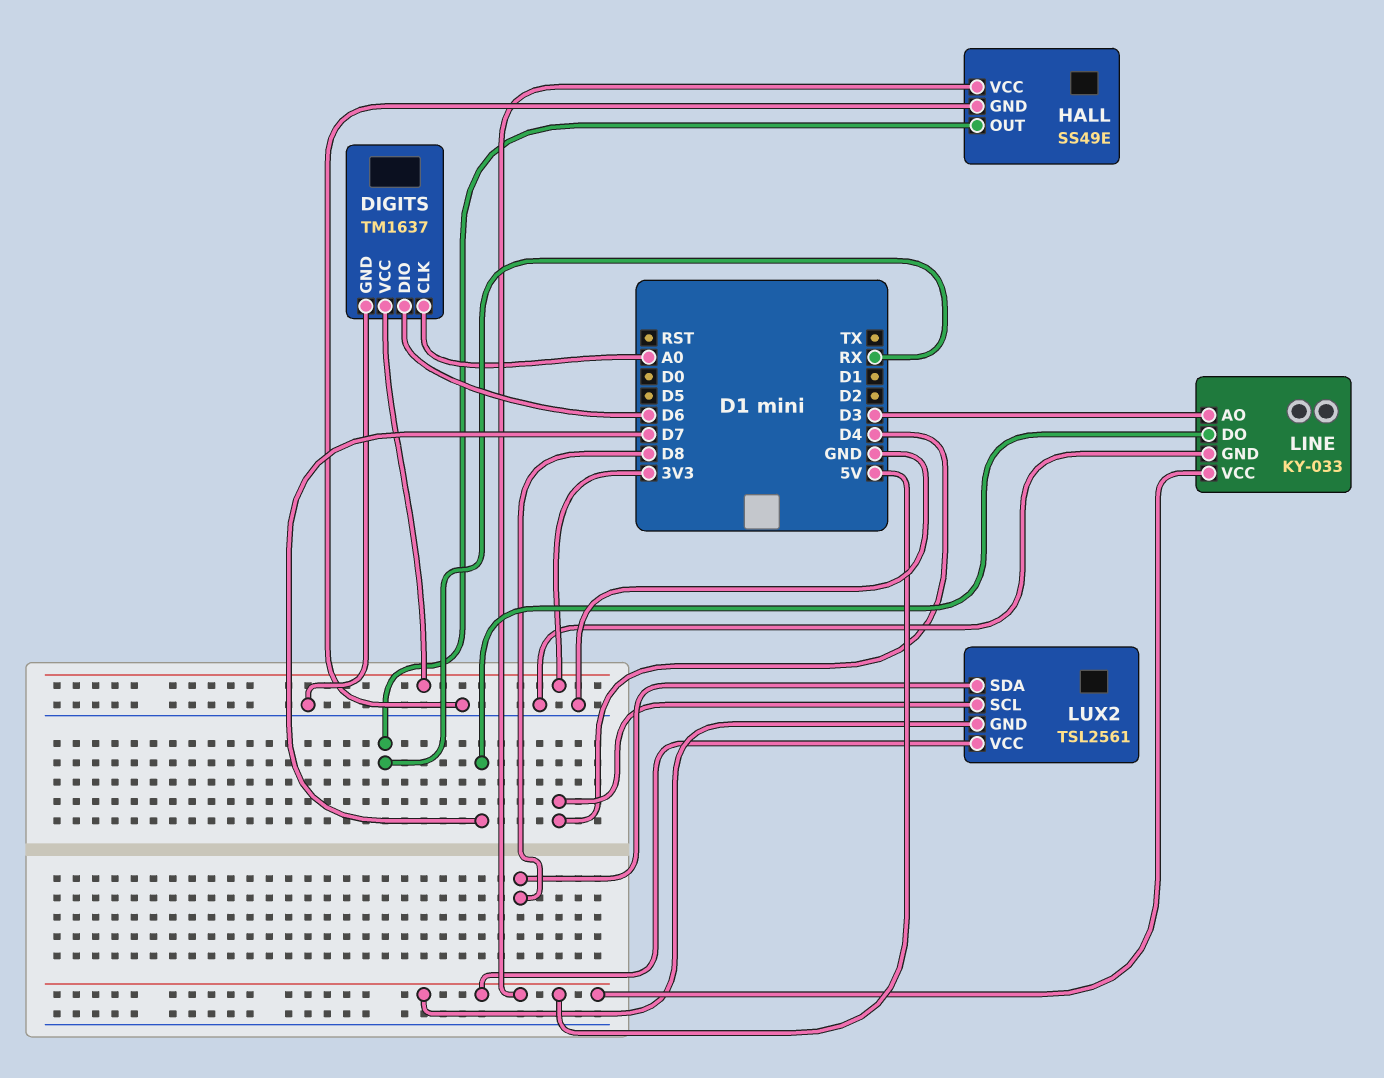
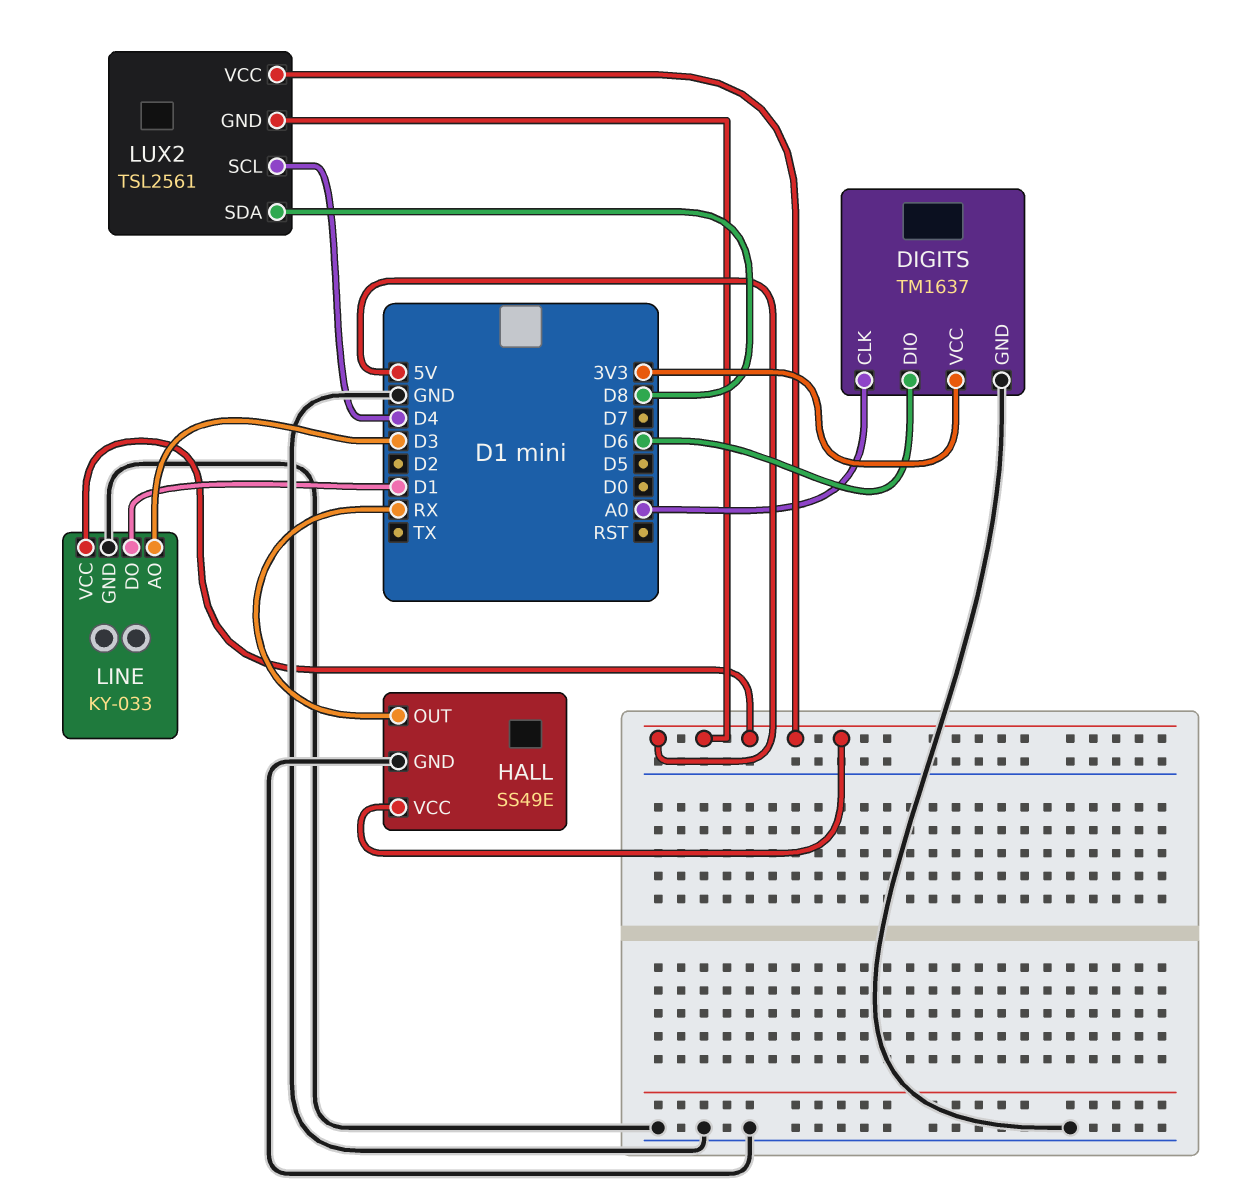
LINE pin DO: D7 -> D1

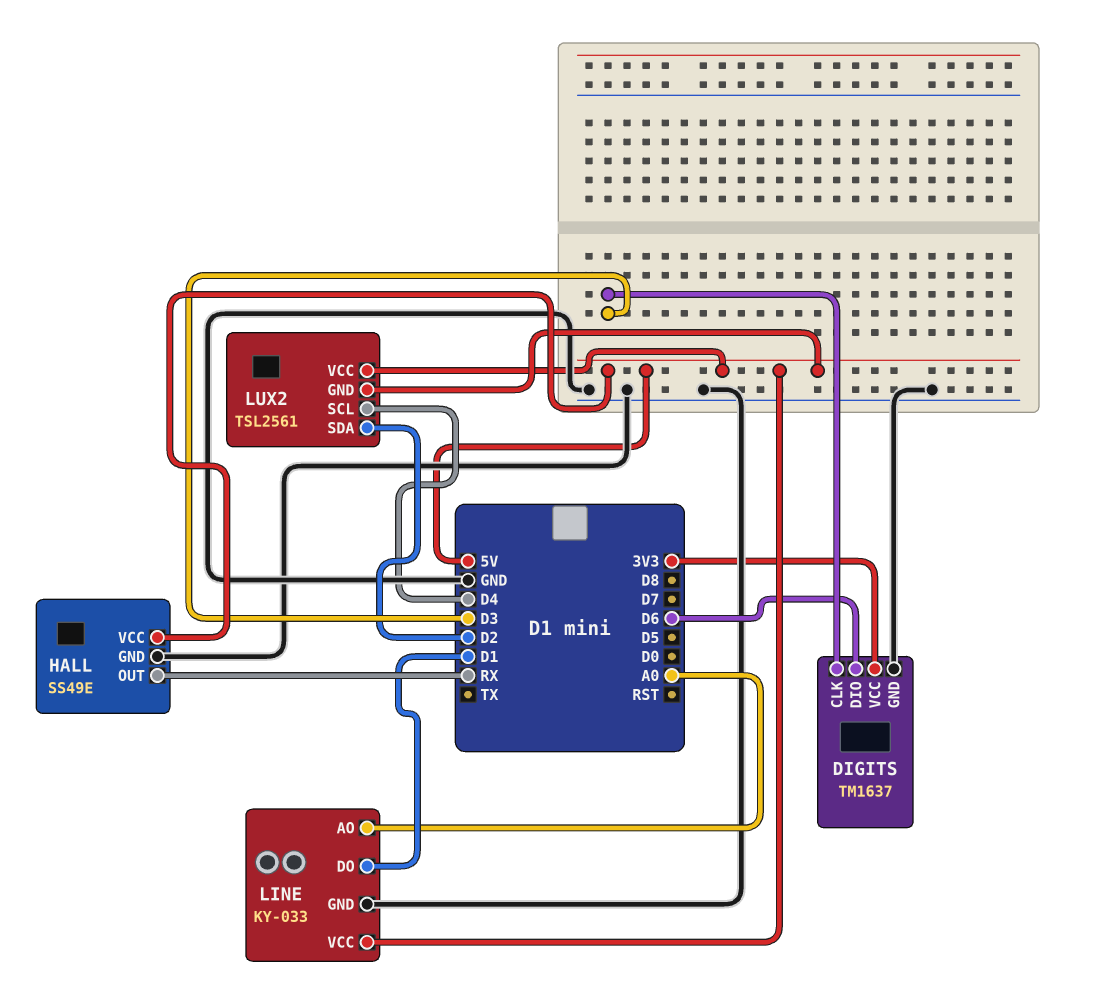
DIGITS pin CLK: A0 -> D3
LINE pin AO: D3 -> A0
LUX2 pin SDA: D8 -> D2

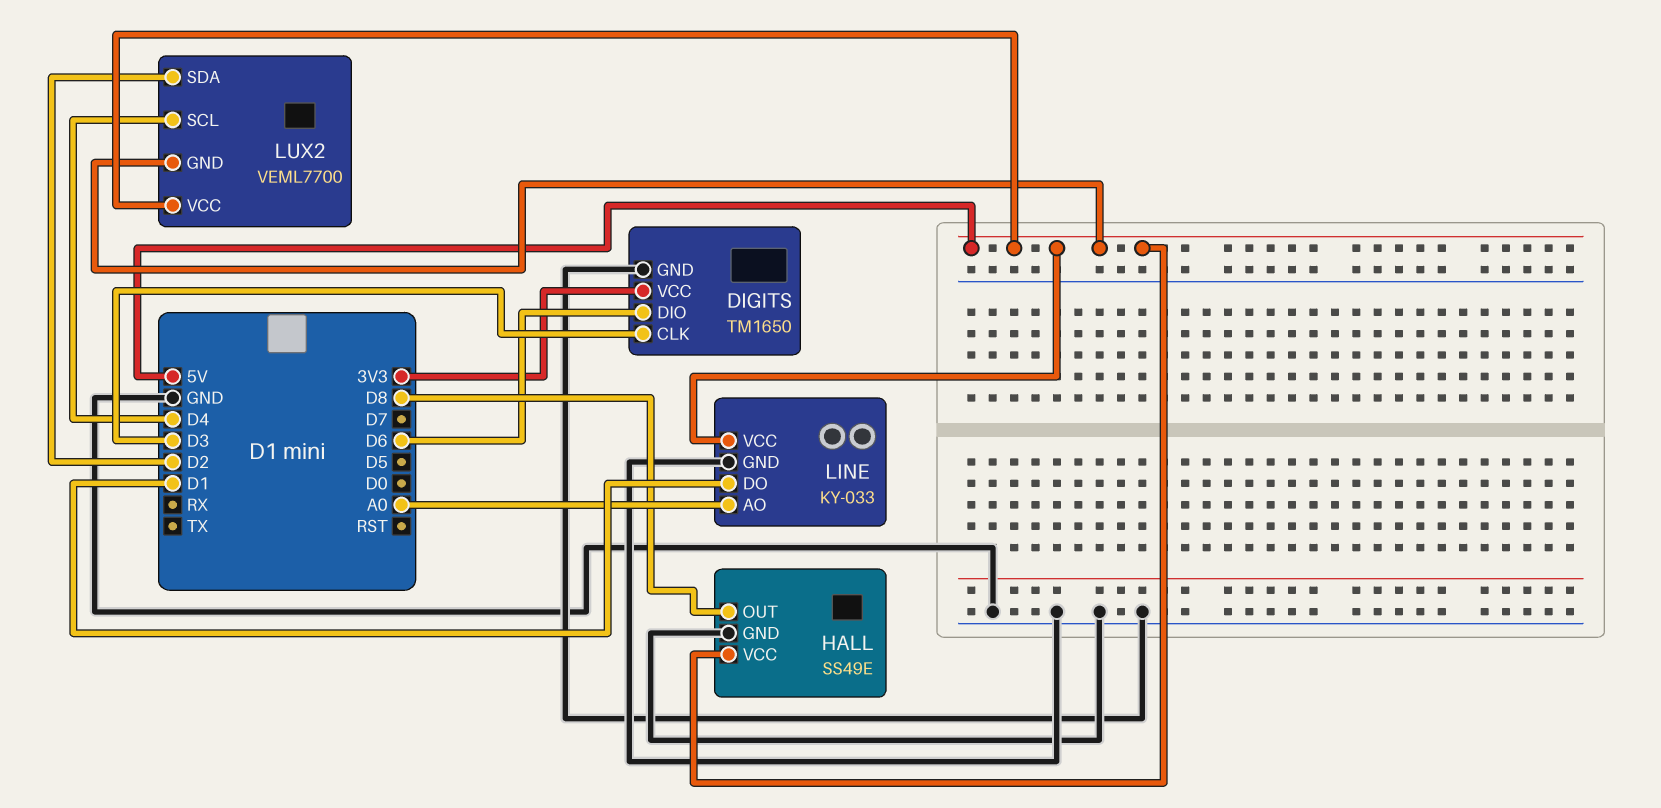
DIGITS: TM1637 -> TM1650
HALL pin OUT: RX -> D8
LUX2: TSL2561 -> VEML7700

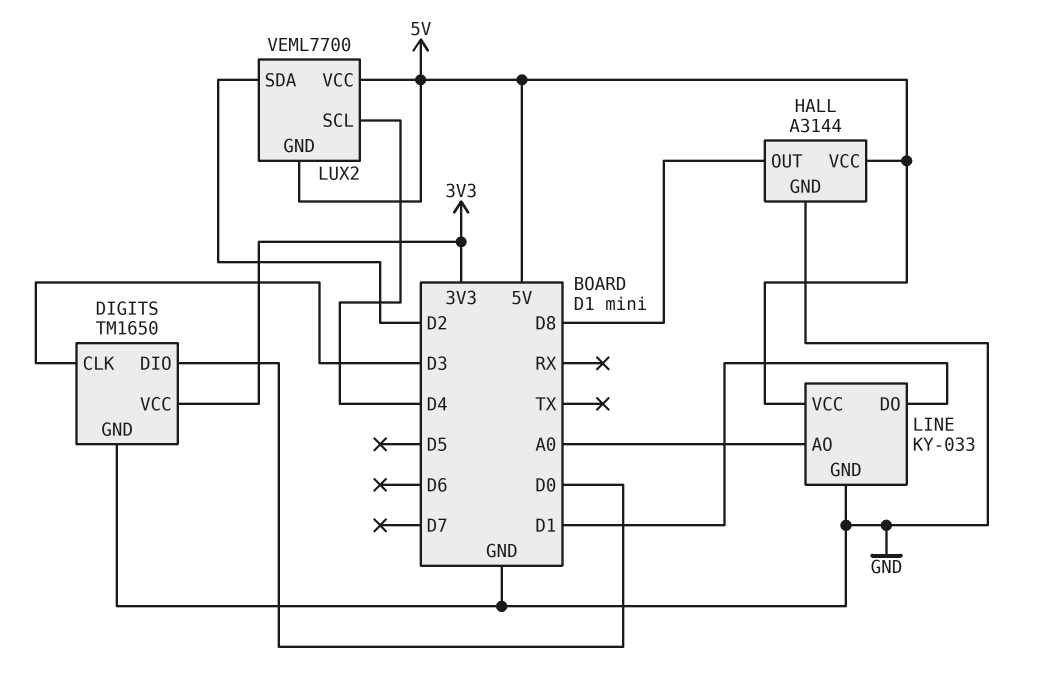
DIGITS pin DIO: D6 -> D0
HALL: SS49E -> A3144

